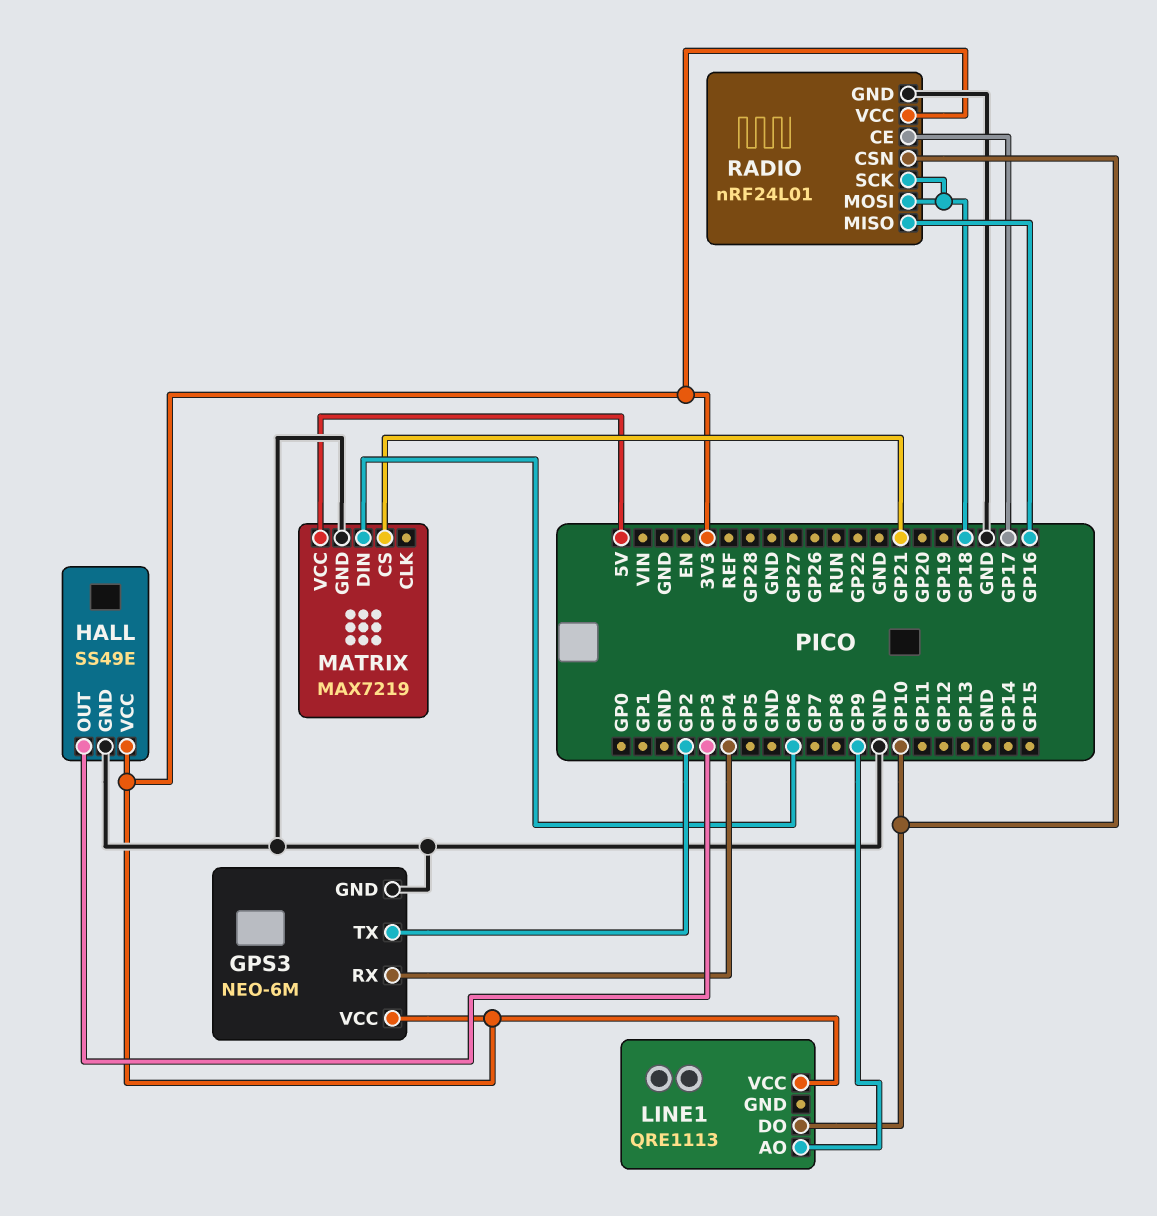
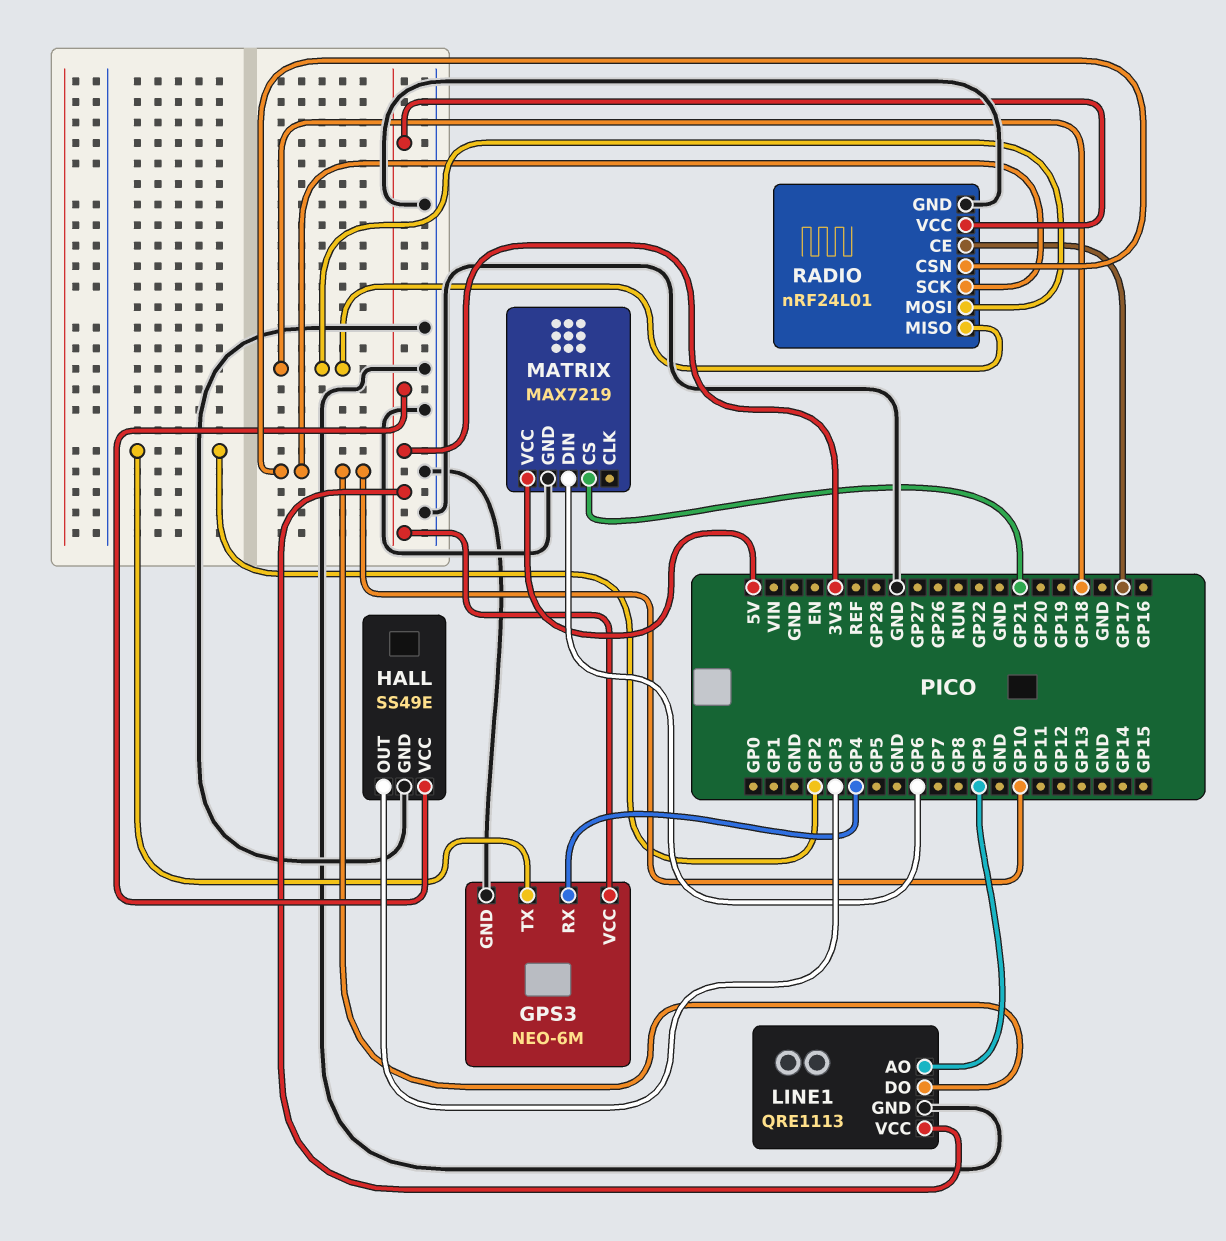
LINE1 pin GND: none -> GND
RADIO pin MISO: GP16 -> GP18
RADIO pin SCK: GP18 -> GP10

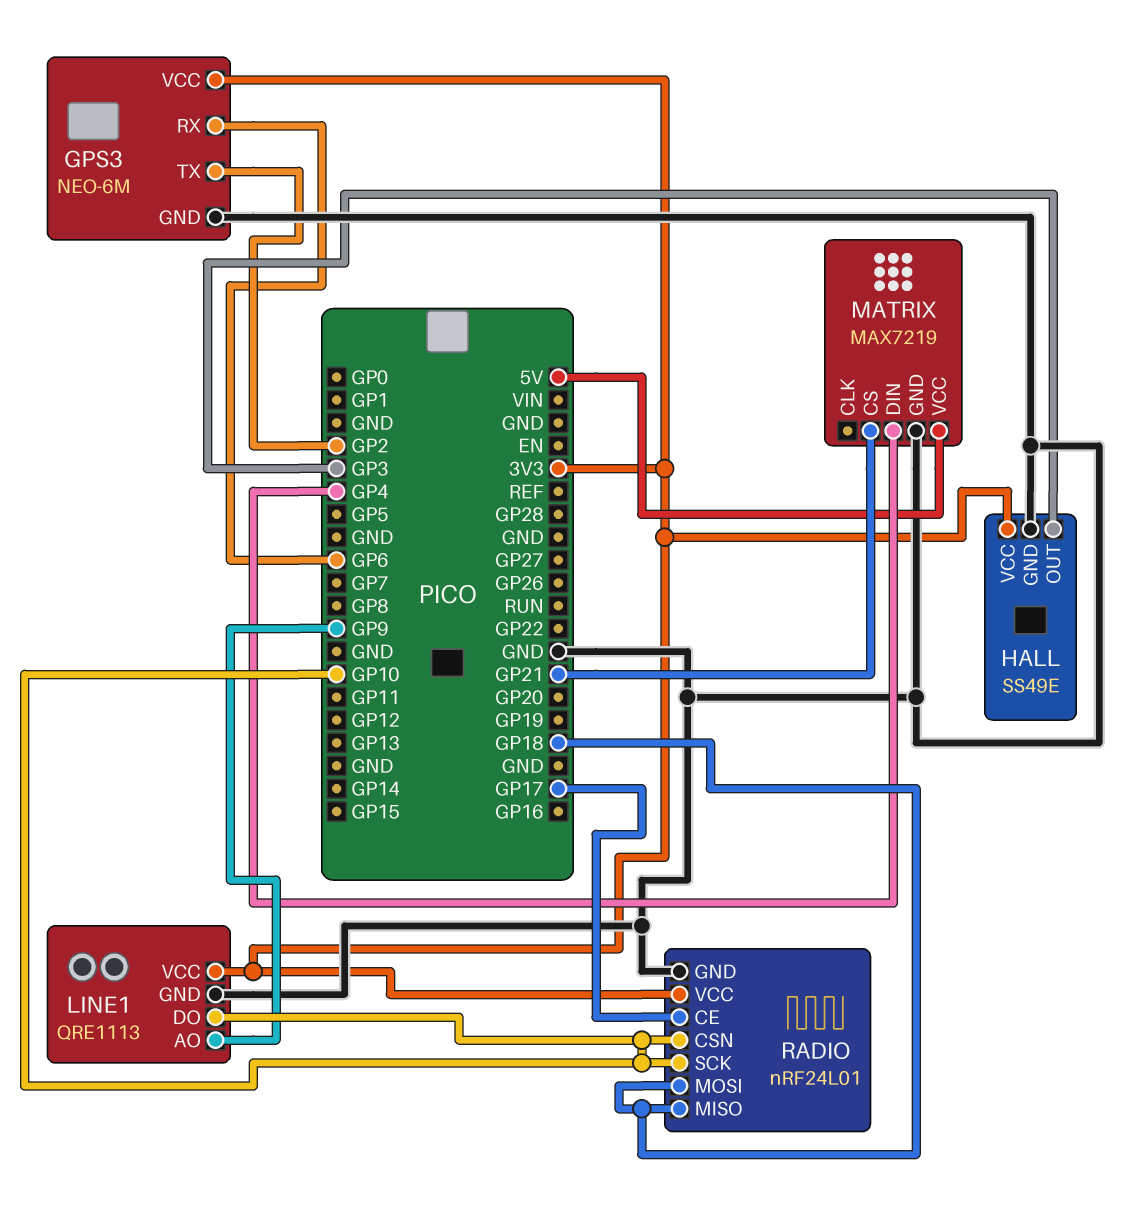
GPS3 pin RX: GP4 -> GP6
MATRIX pin DIN: GP6 -> GP4

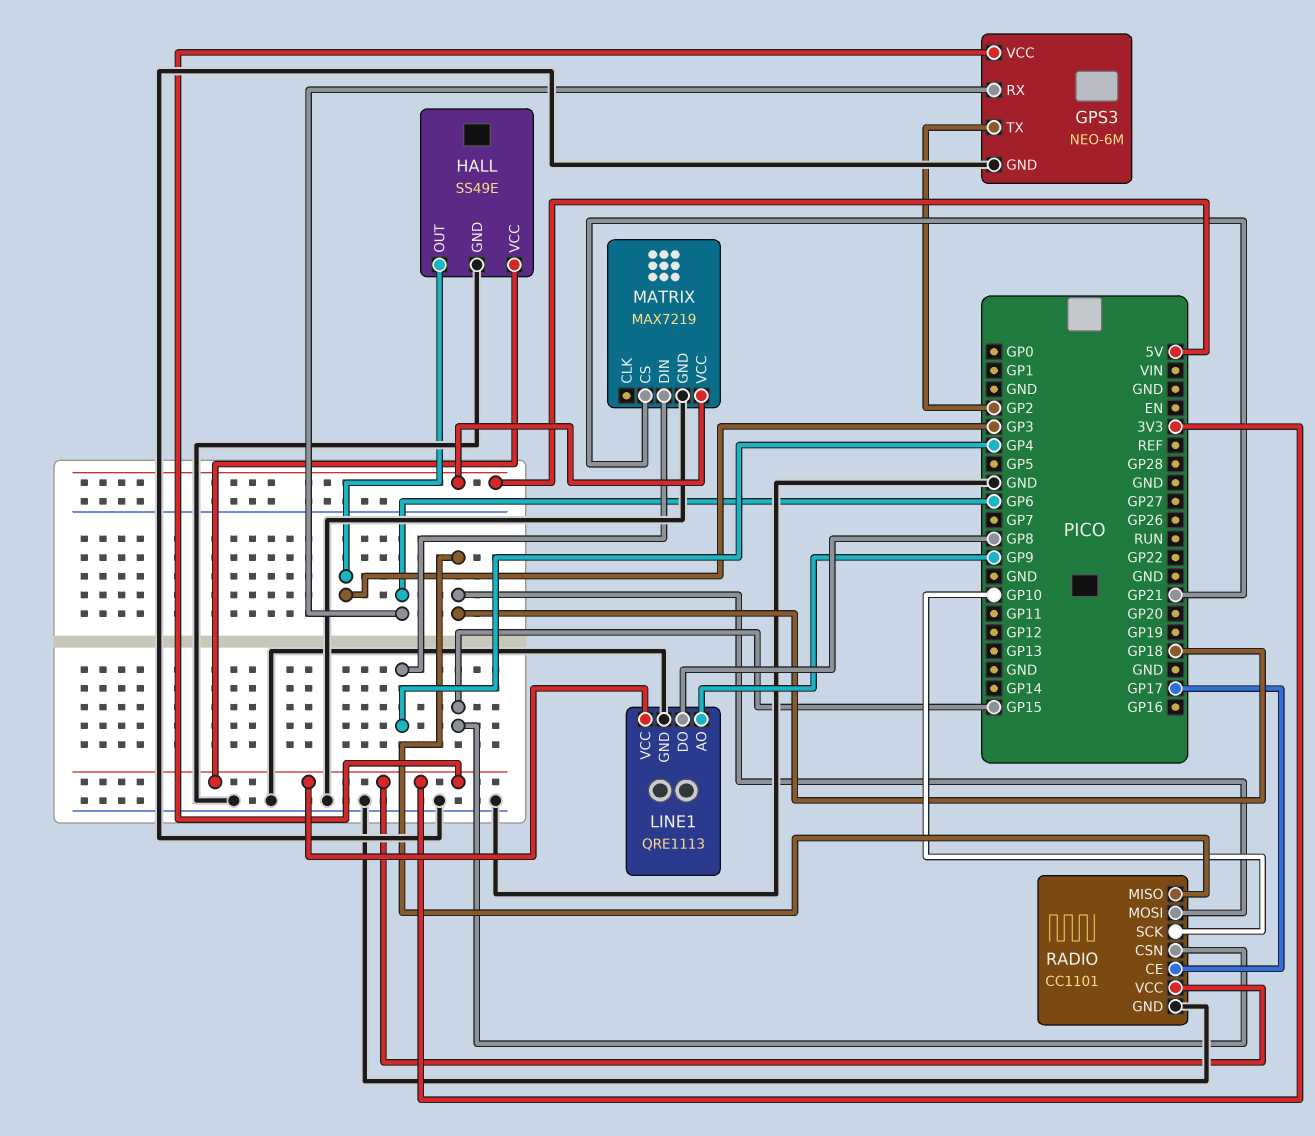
LINE1 pin DO: GP10 -> GP8
RADIO: nRF24L01 -> CC1101
RADIO pin CSN: GP10 -> GP15

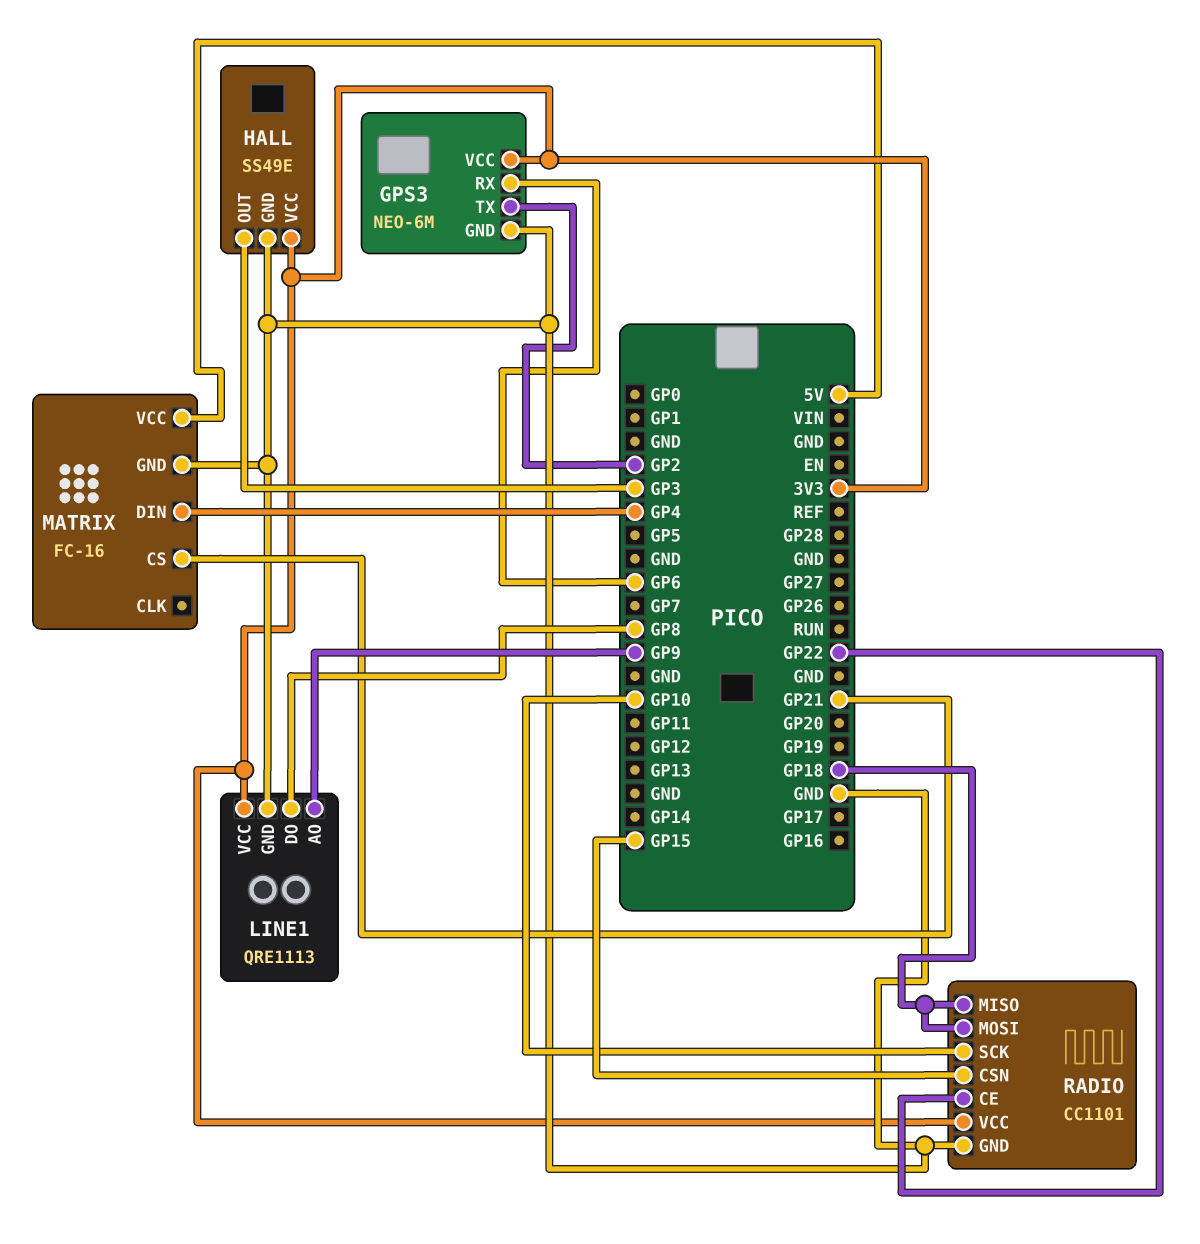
MATRIX: MAX7219 -> FC-16
RADIO pin CE: GP17 -> GP22

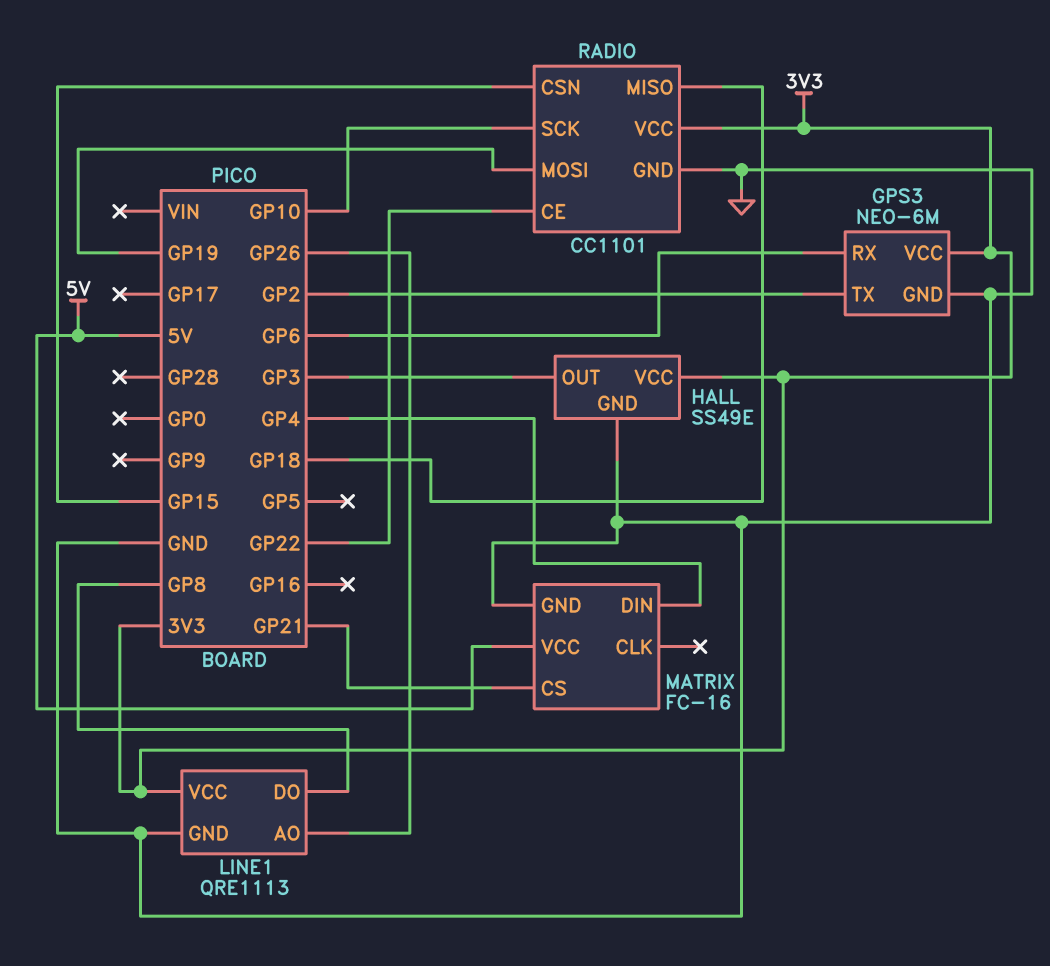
LINE1 pin AO: GP9 -> GP26
RADIO pin MOSI: GP18 -> GP19

